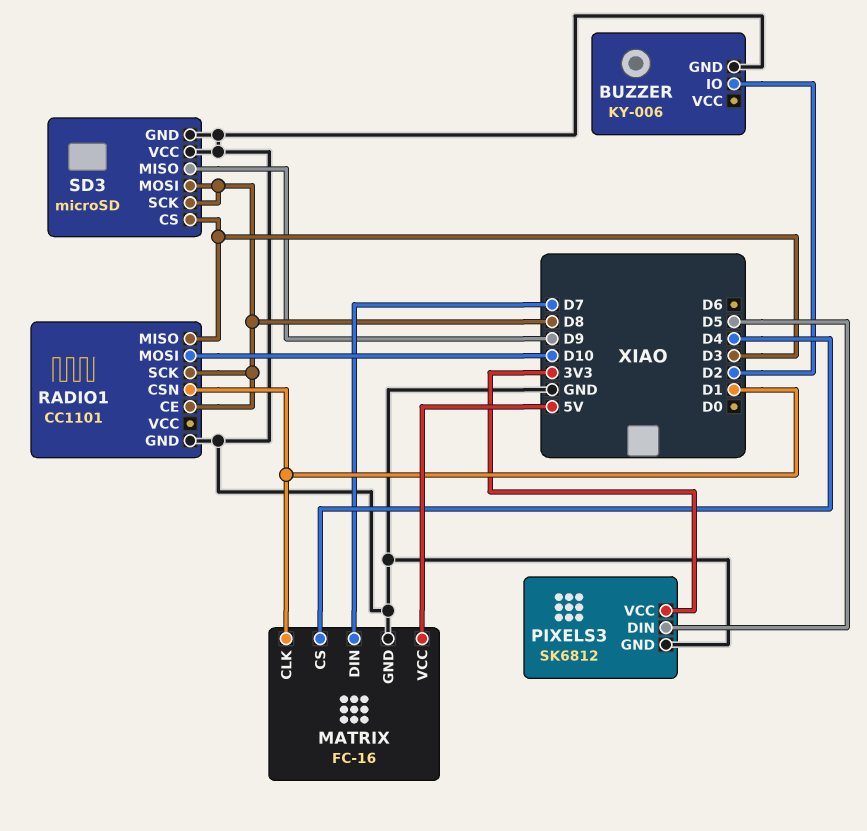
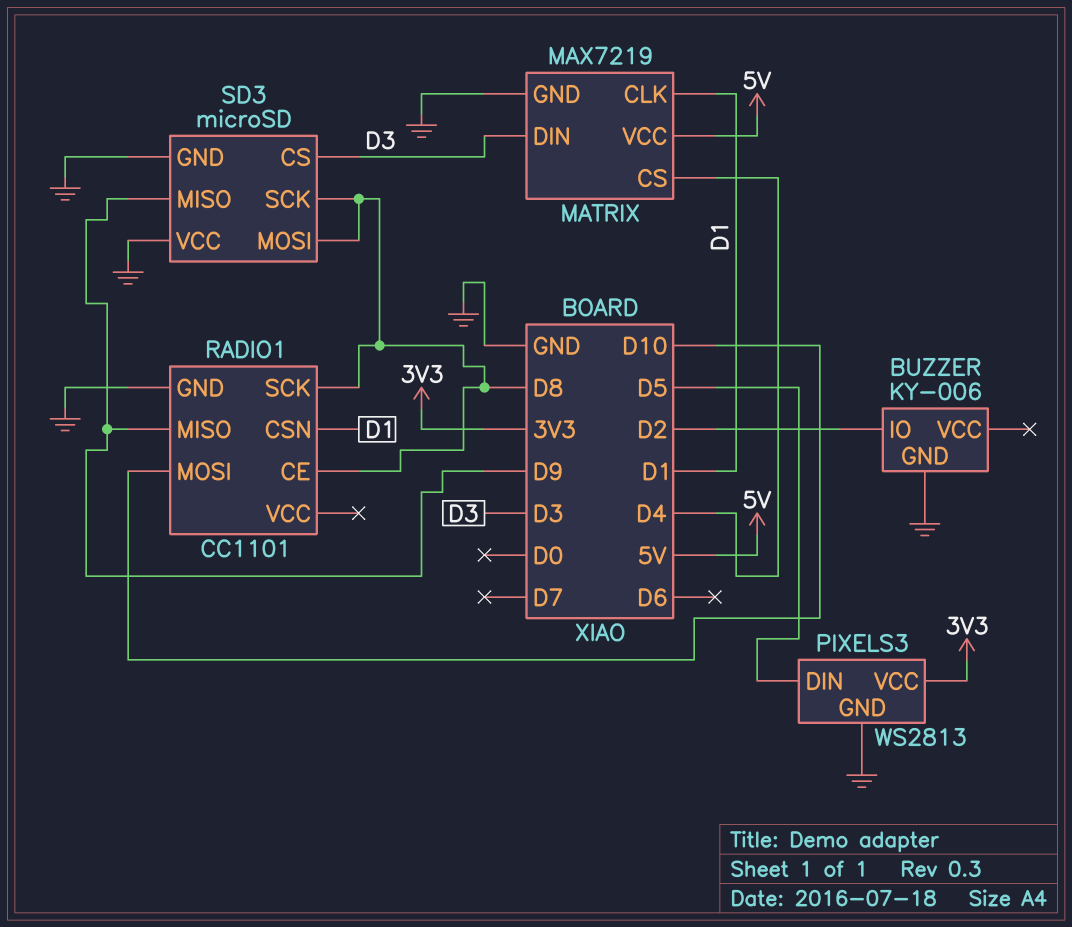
MATRIX: FC-16 -> MAX7219
MATRIX pin DIN: D7 -> D3
PIXELS3: SK6812 -> WS2813
RADIO1 pin MISO: D3 -> D9

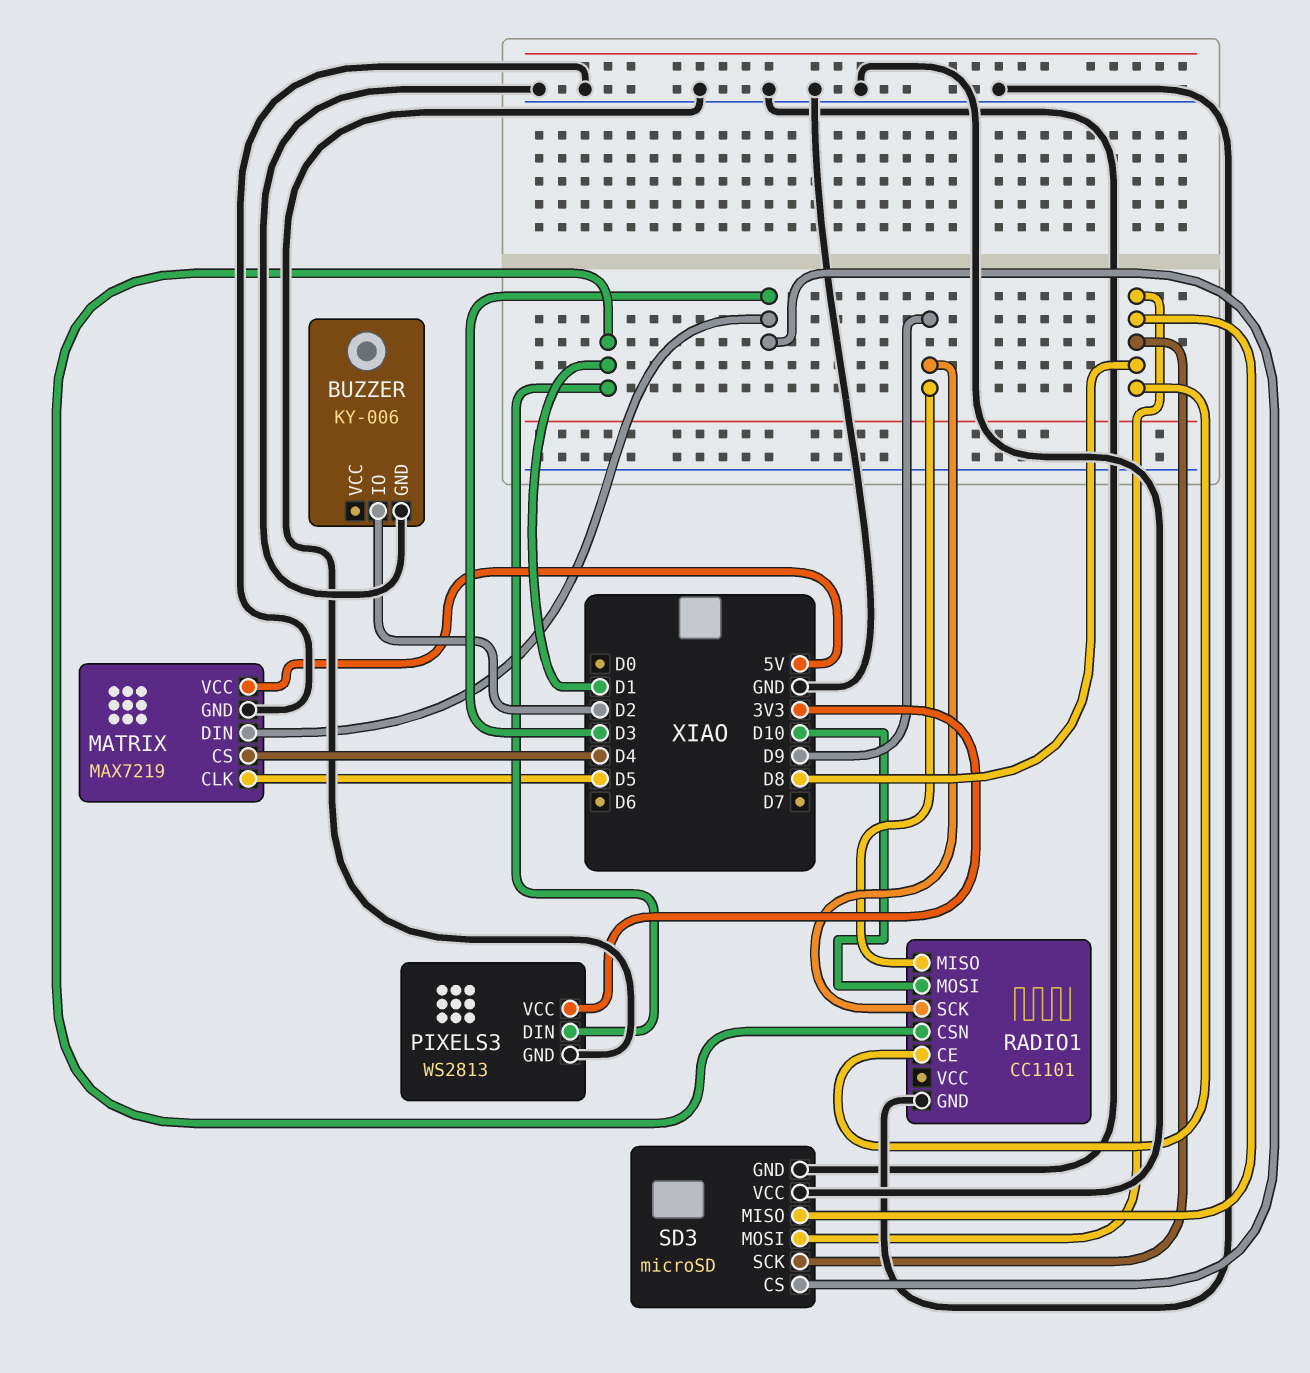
MATRIX pin CLK: D1 -> D5
PIXELS3 pin DIN: D5 -> D1
RADIO1 pin SCK: D8 -> D9
SD3 pin MISO: D9 -> D8

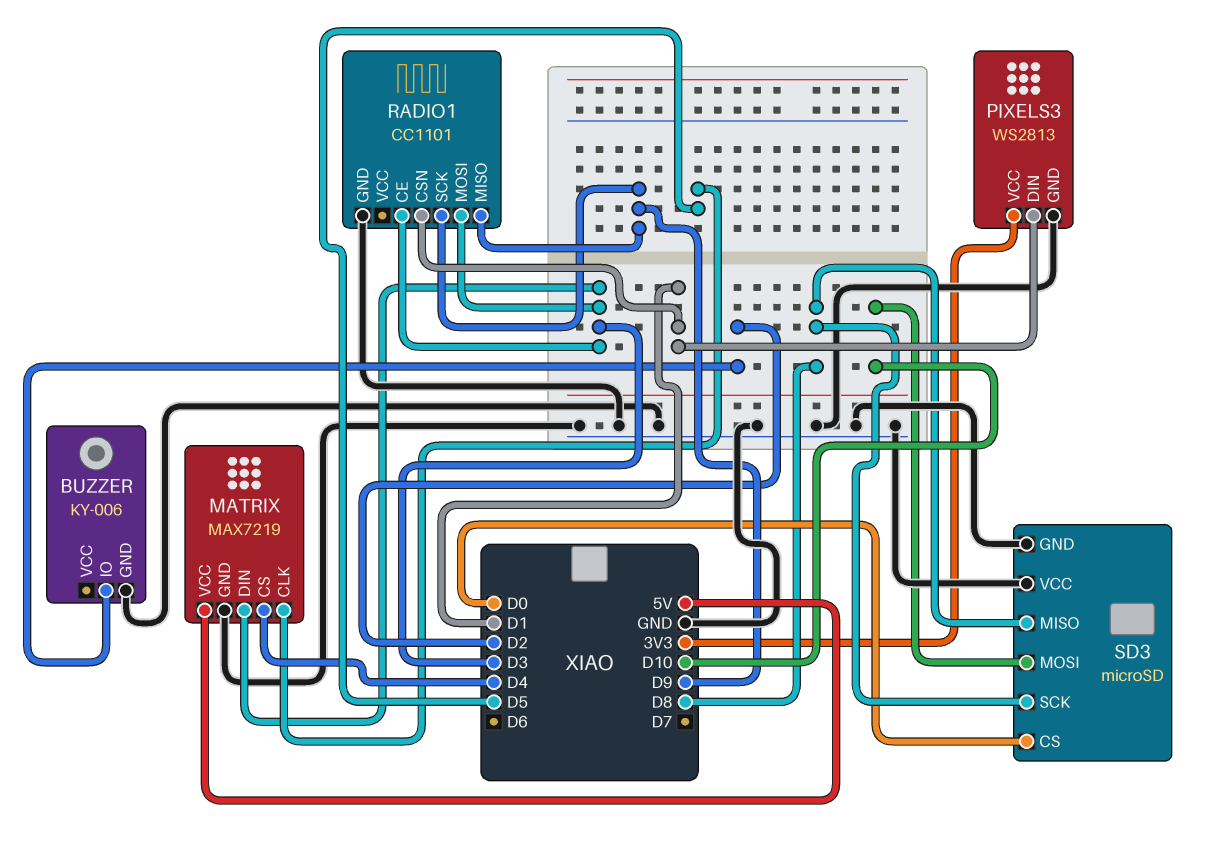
RADIO1 pin CE: D8 -> D3
RADIO1 pin MOSI: D10 -> D3
SD3 pin CS: D3 -> D0
SD3 pin MOSI: D8 -> D10

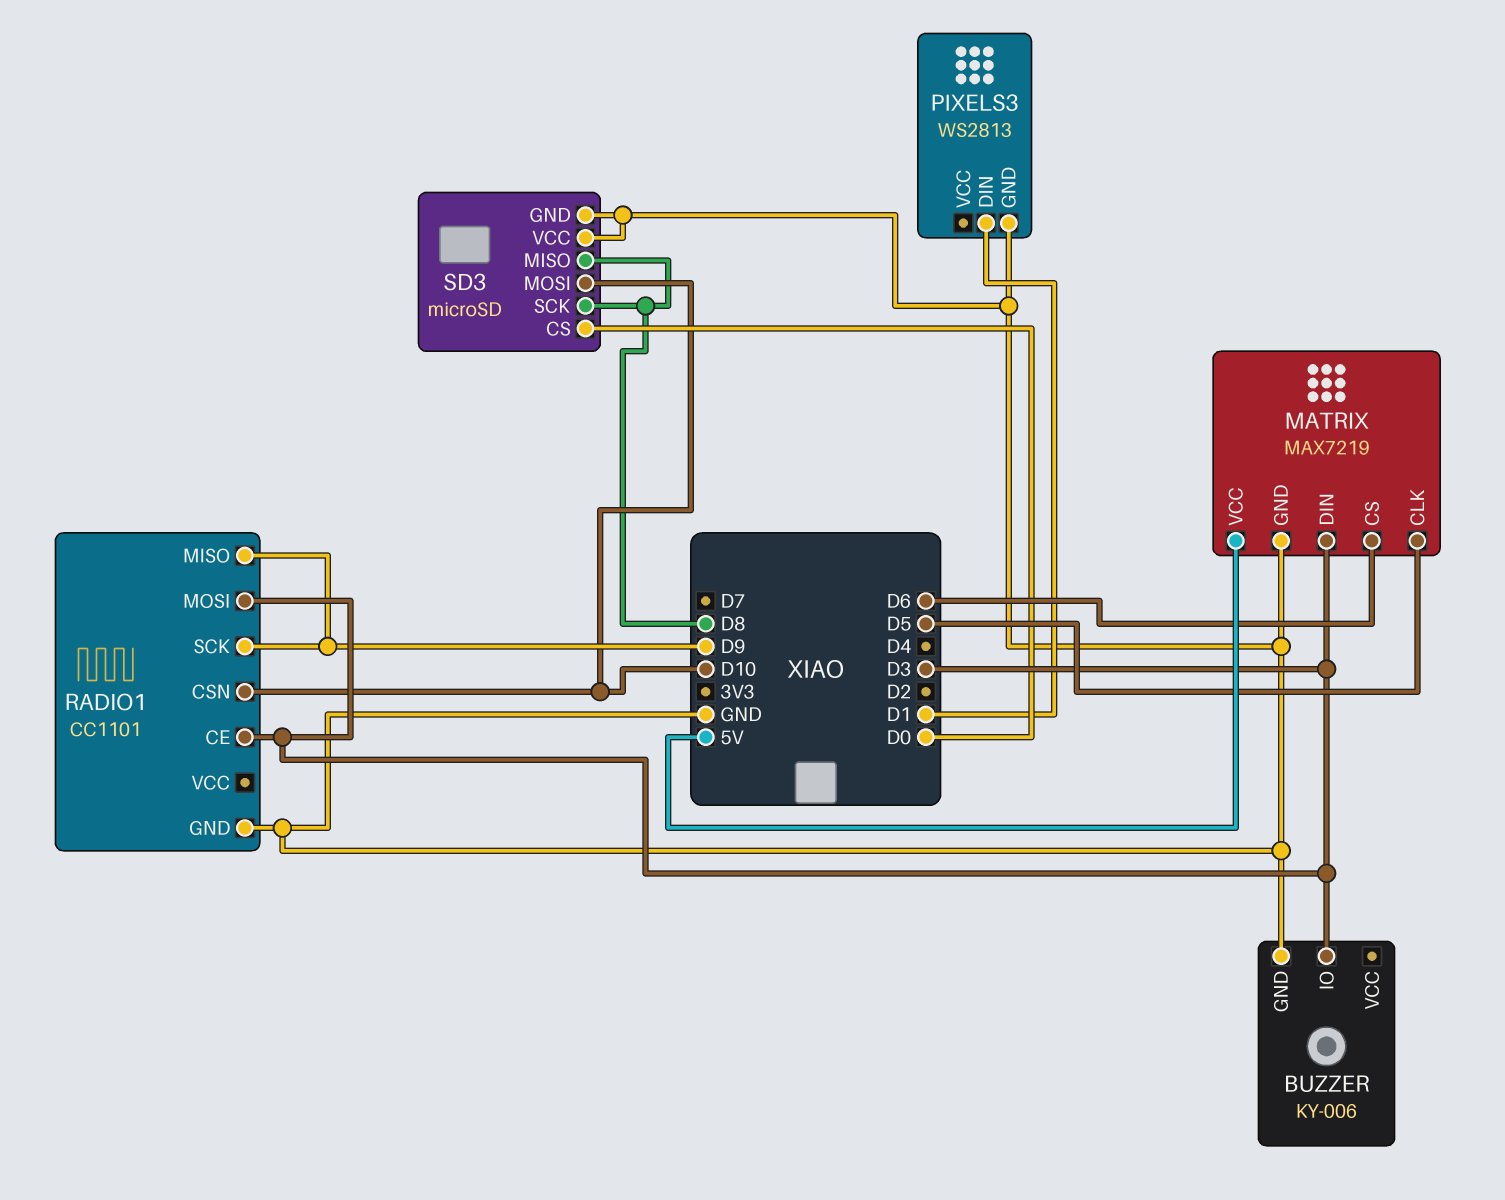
BUZZER pin IO: D2 -> D3
MATRIX pin CS: D4 -> D6
PIXELS3 pin VCC: 3V3 -> none
RADIO1 pin CSN: D1 -> D10

